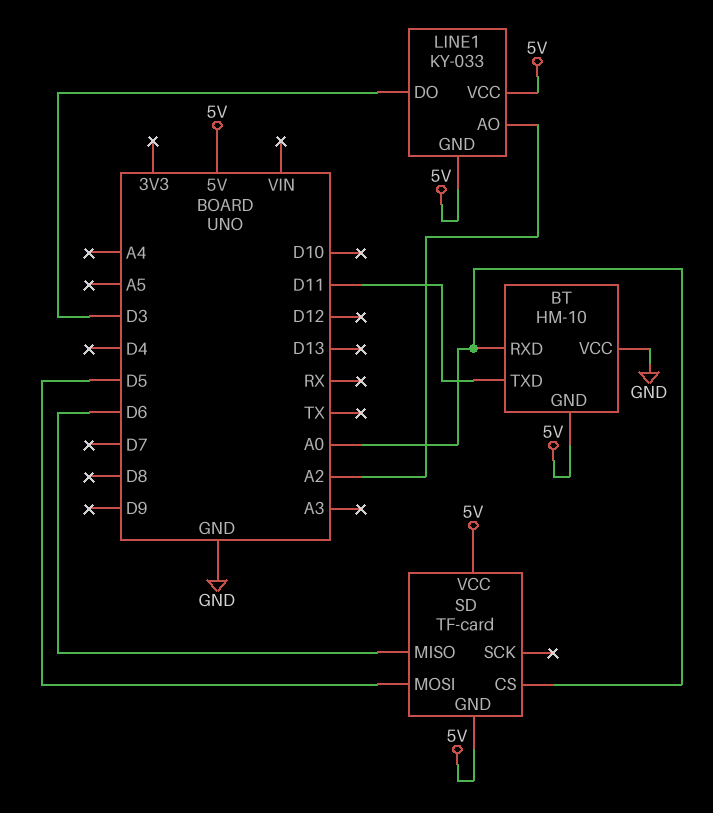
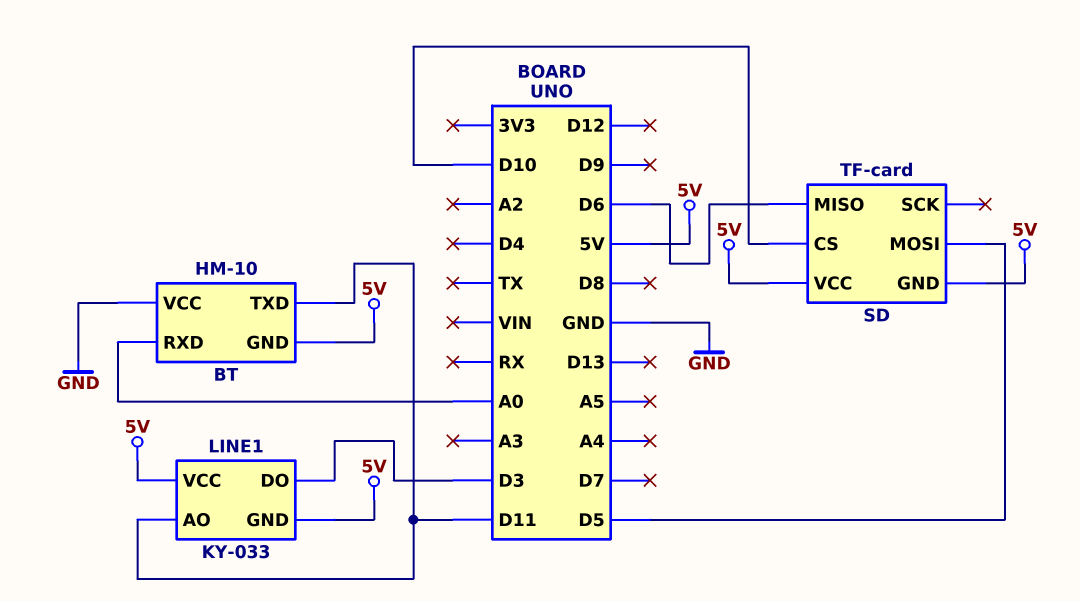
LINE1 pin AO: A2 -> D11
SD pin CS: A0 -> D10

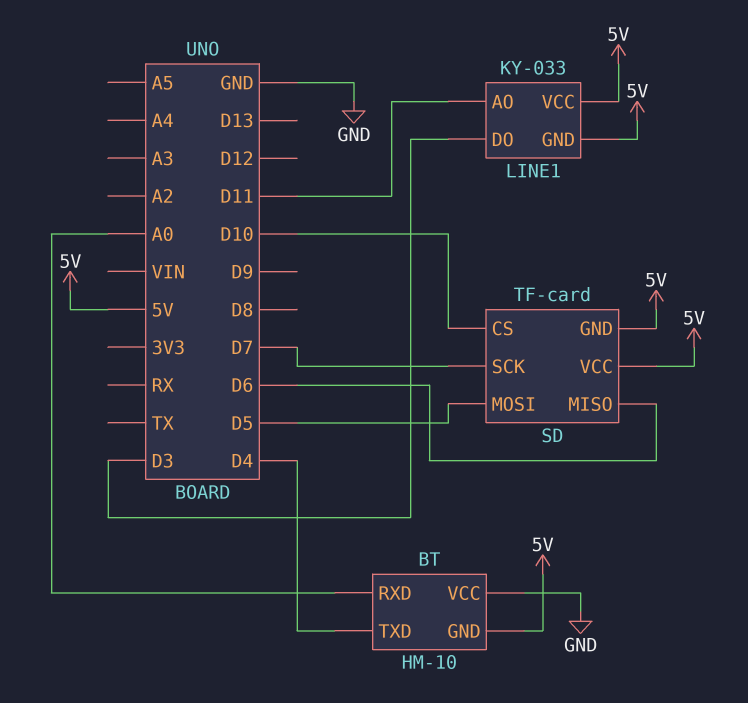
BT pin TXD: D11 -> D4
SD pin SCK: none -> D7

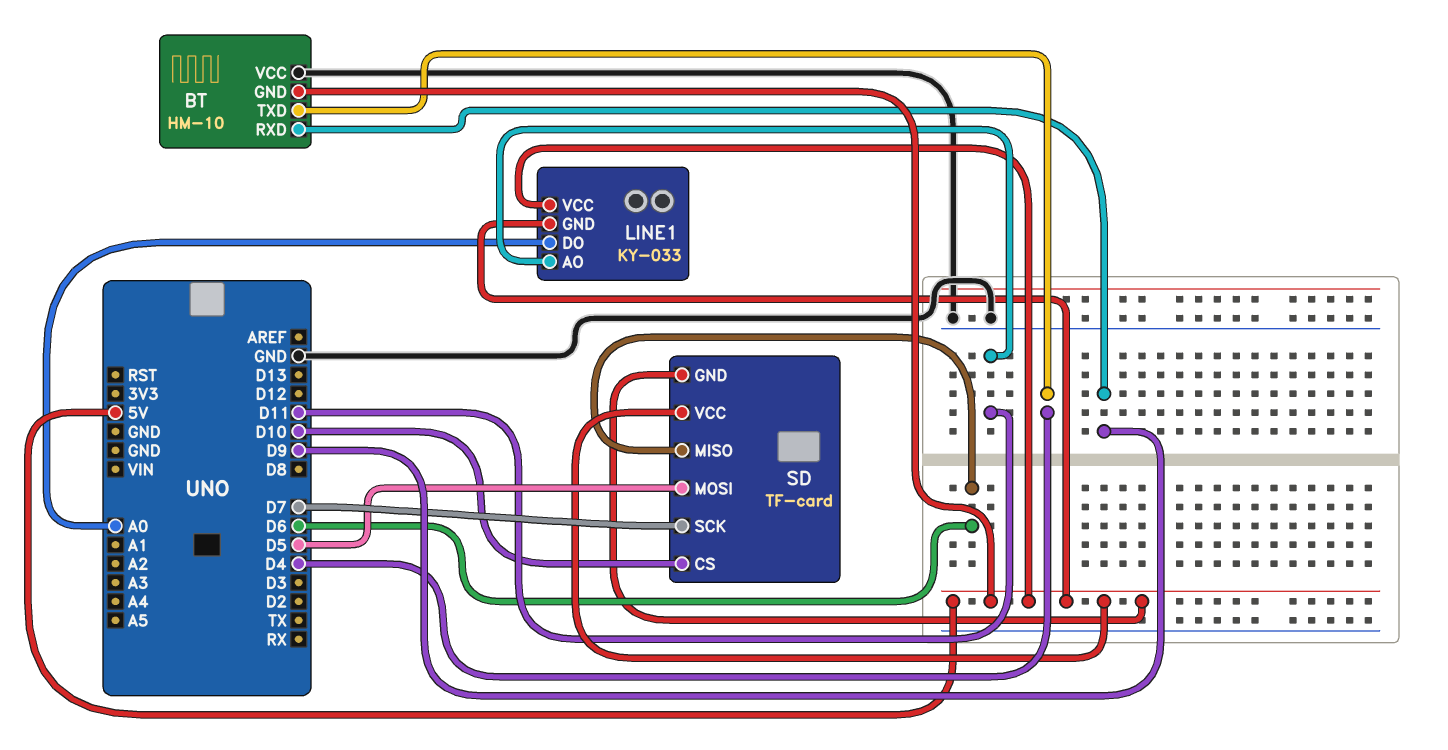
BT pin RXD: A0 -> D9
LINE1 pin DO: D3 -> A0

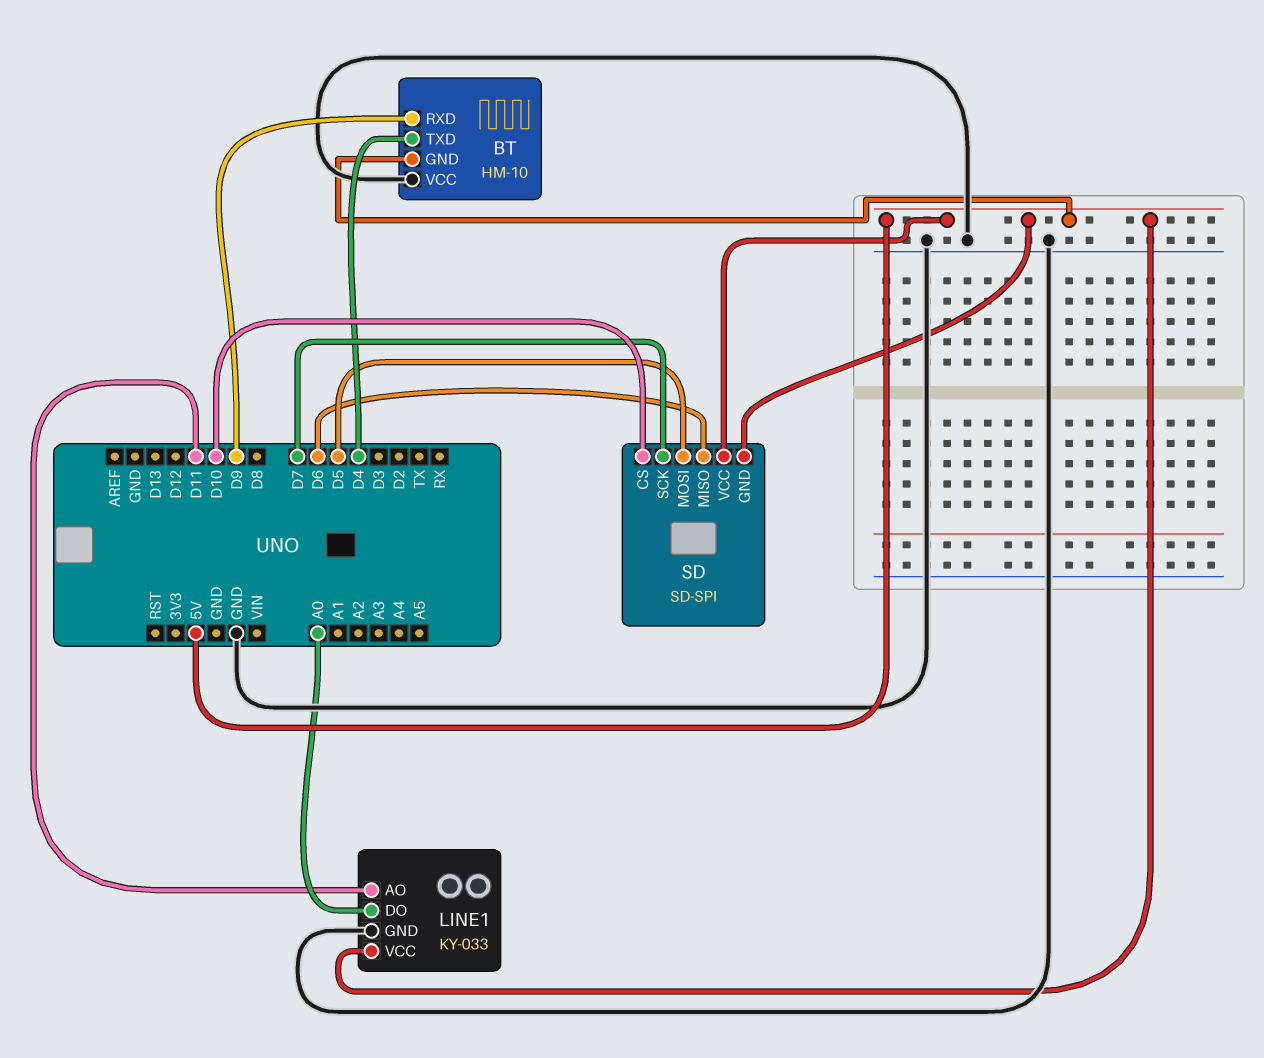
LINE1 pin GND: 5V -> GND
SD: TF-card -> SD-SPI

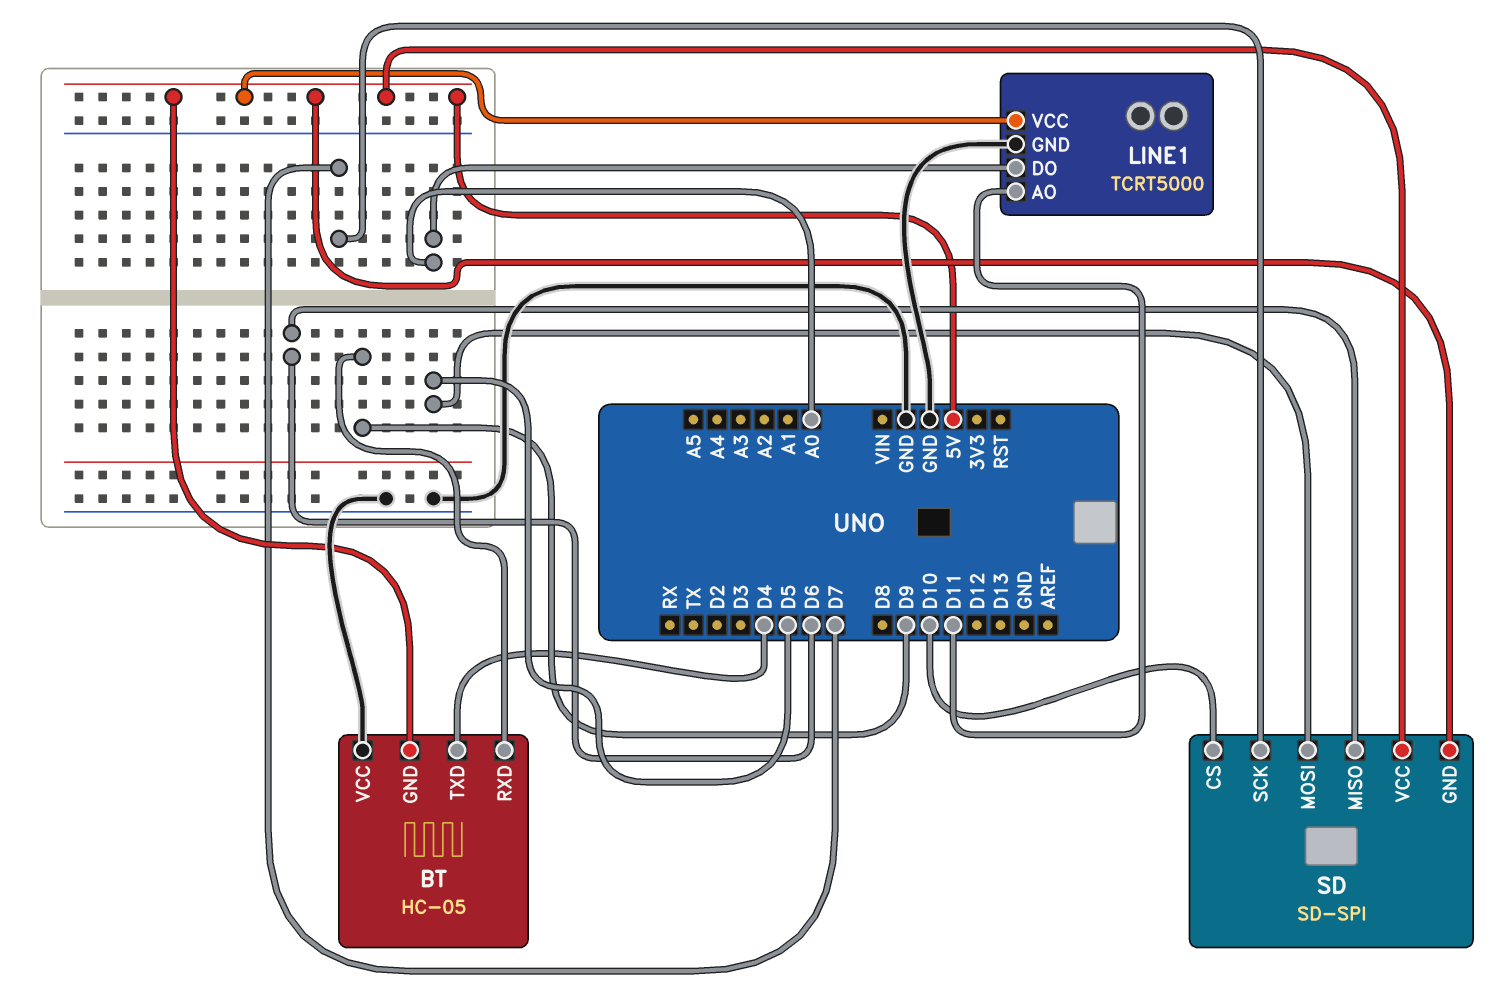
BT: HM-10 -> HC-05
LINE1: KY-033 -> TCRT5000

